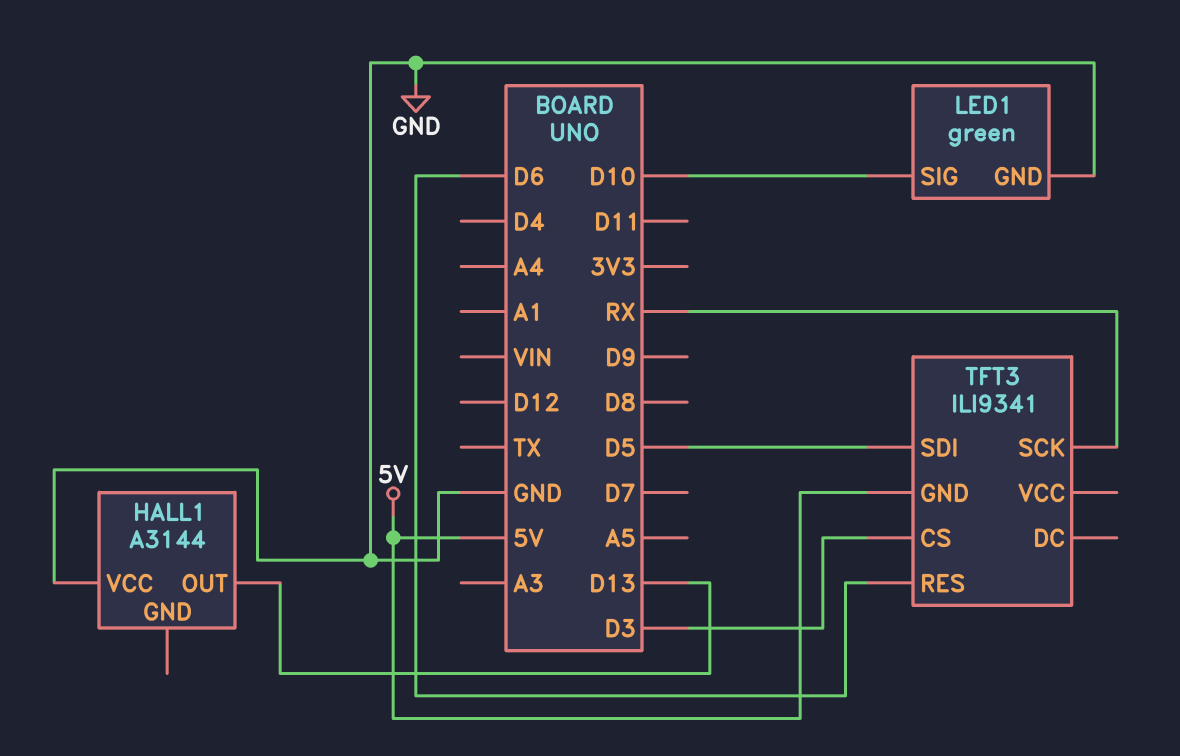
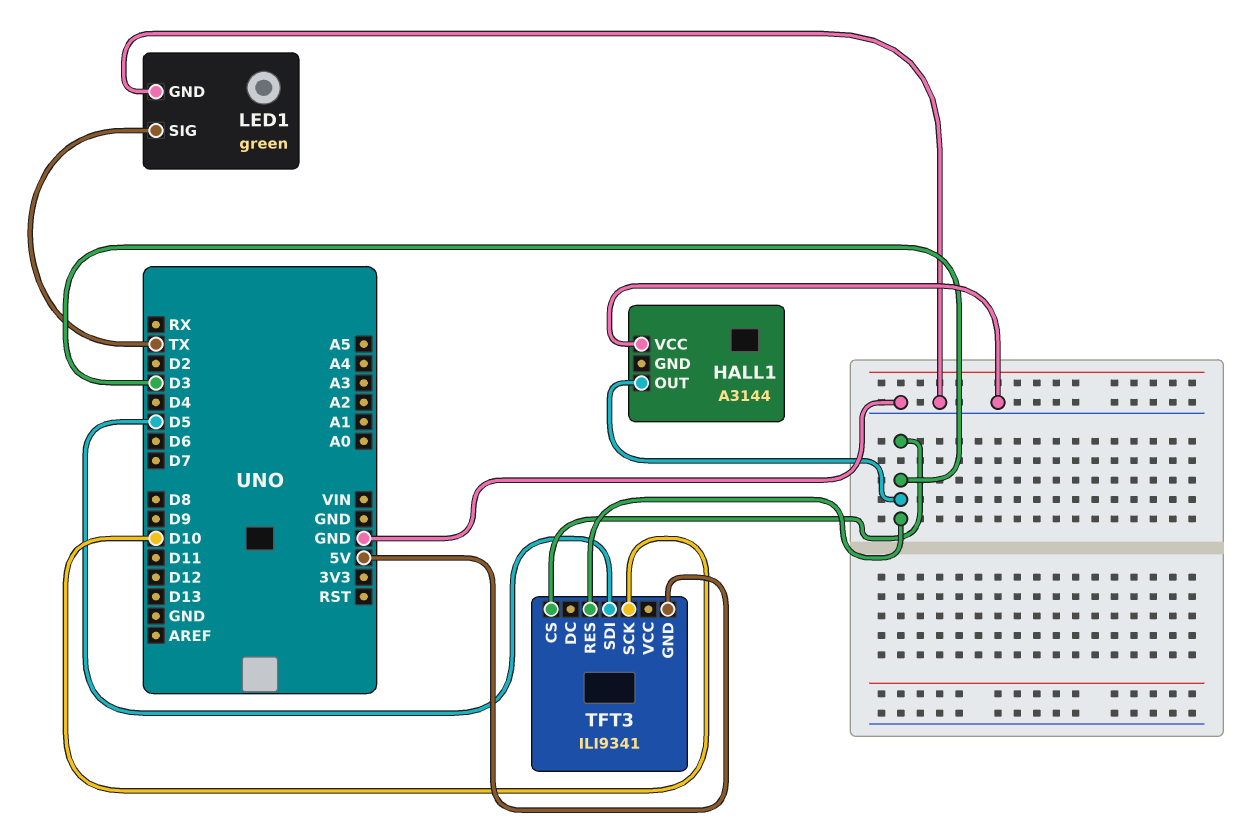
HALL1 pin OUT: D13 -> D3
LED1 pin SIG: D10 -> TX
TFT3 pin RES: D6 -> D3
TFT3 pin SCK: RX -> D10

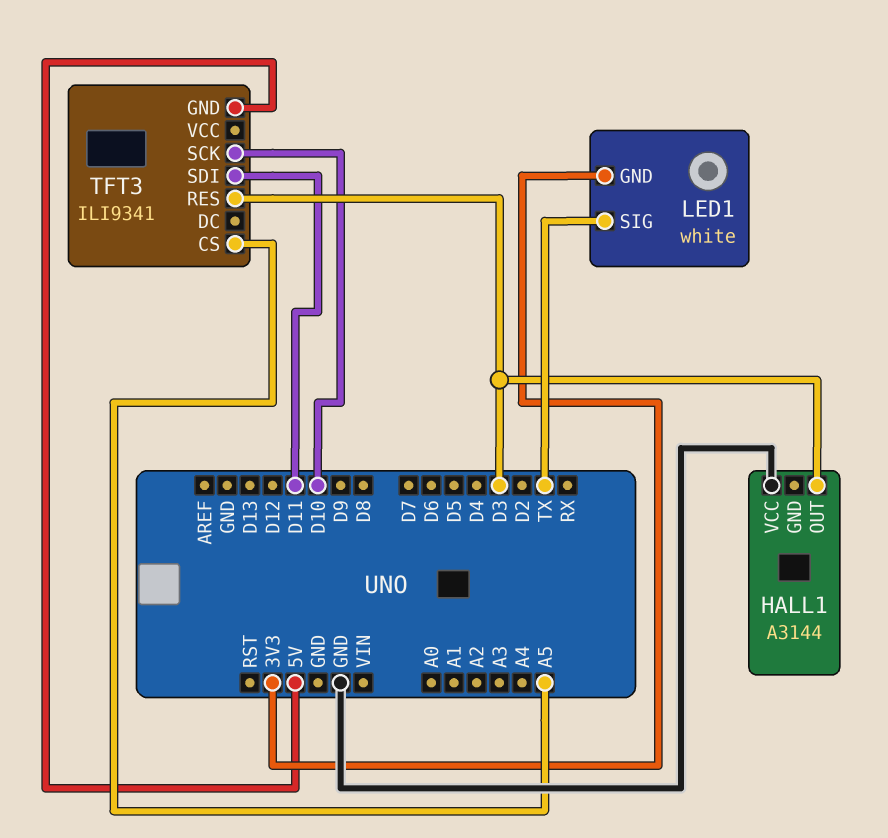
LED1: green -> white
LED1 pin GND: GND -> 3V3
TFT3 pin CS: D3 -> A5
TFT3 pin SDI: D5 -> D11

